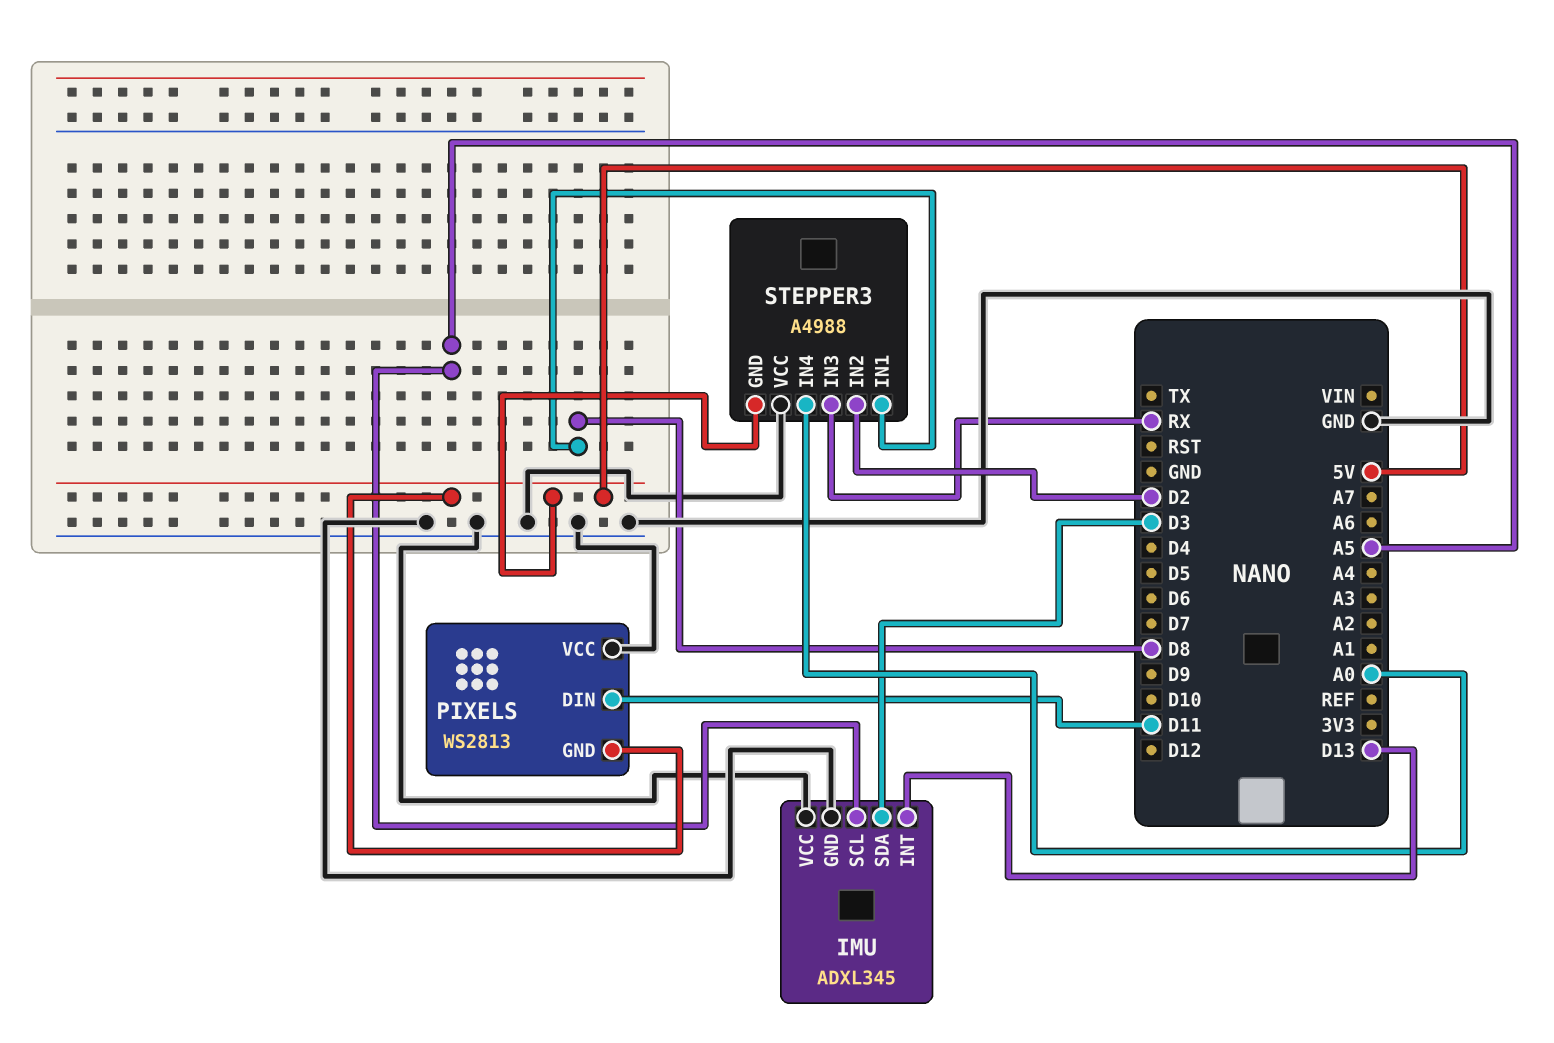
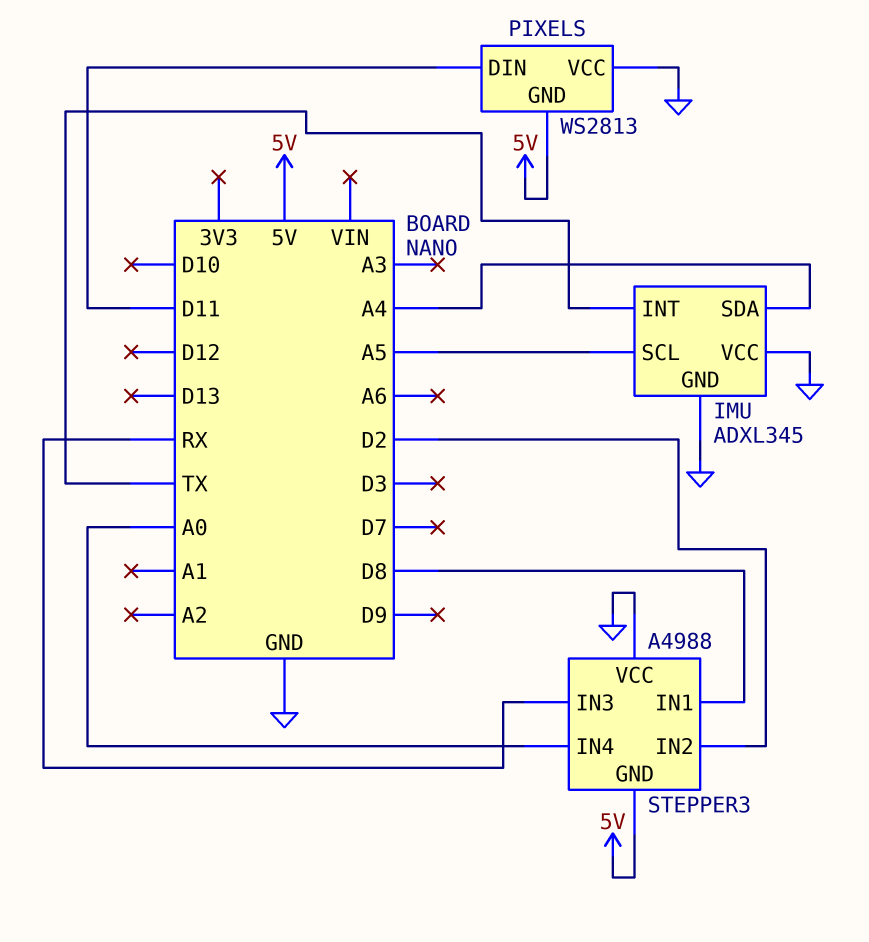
IMU pin INT: D13 -> TX
IMU pin SDA: D3 -> A4

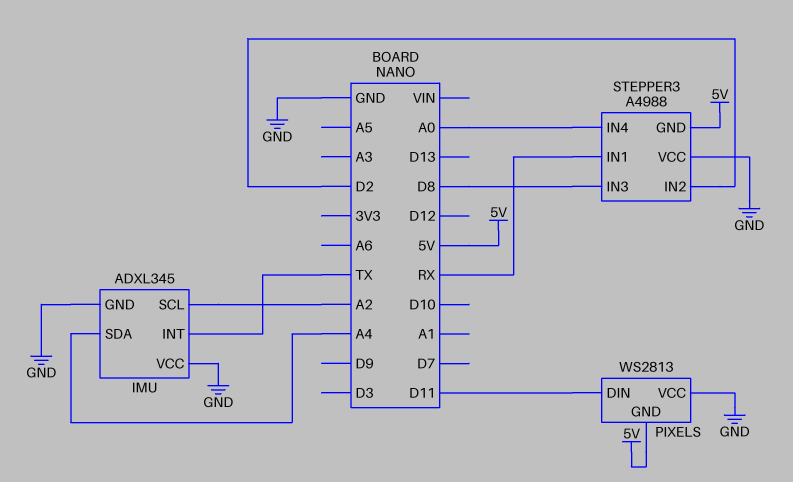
IMU pin SCL: A5 -> A2
STEPPER3 pin IN1: D8 -> RX
STEPPER3 pin IN3: RX -> D8

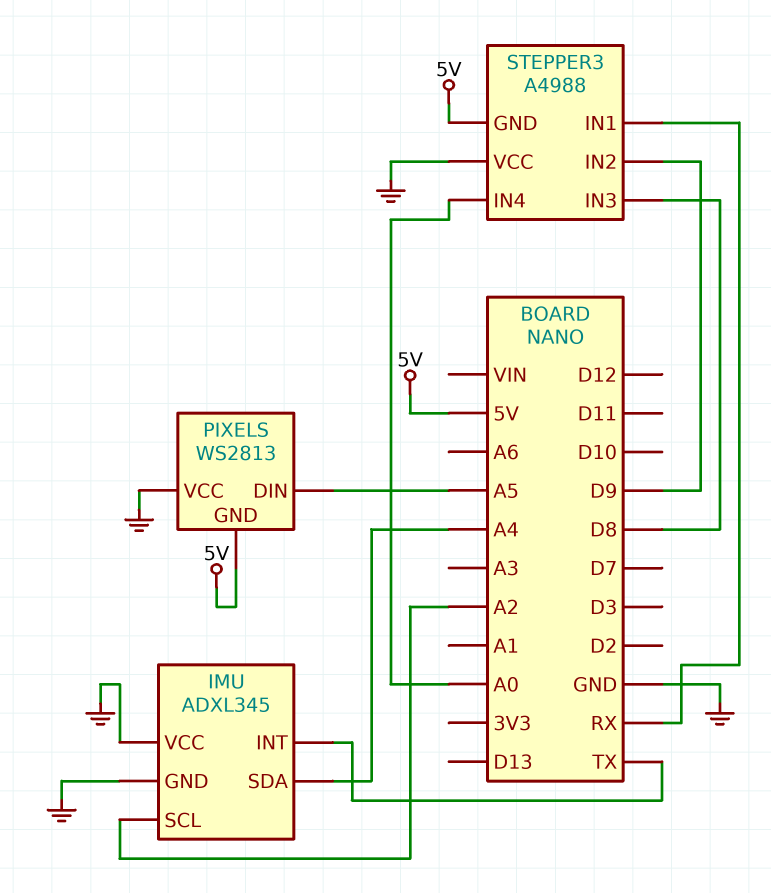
PIXELS pin DIN: D11 -> A5
STEPPER3 pin IN2: D2 -> D9

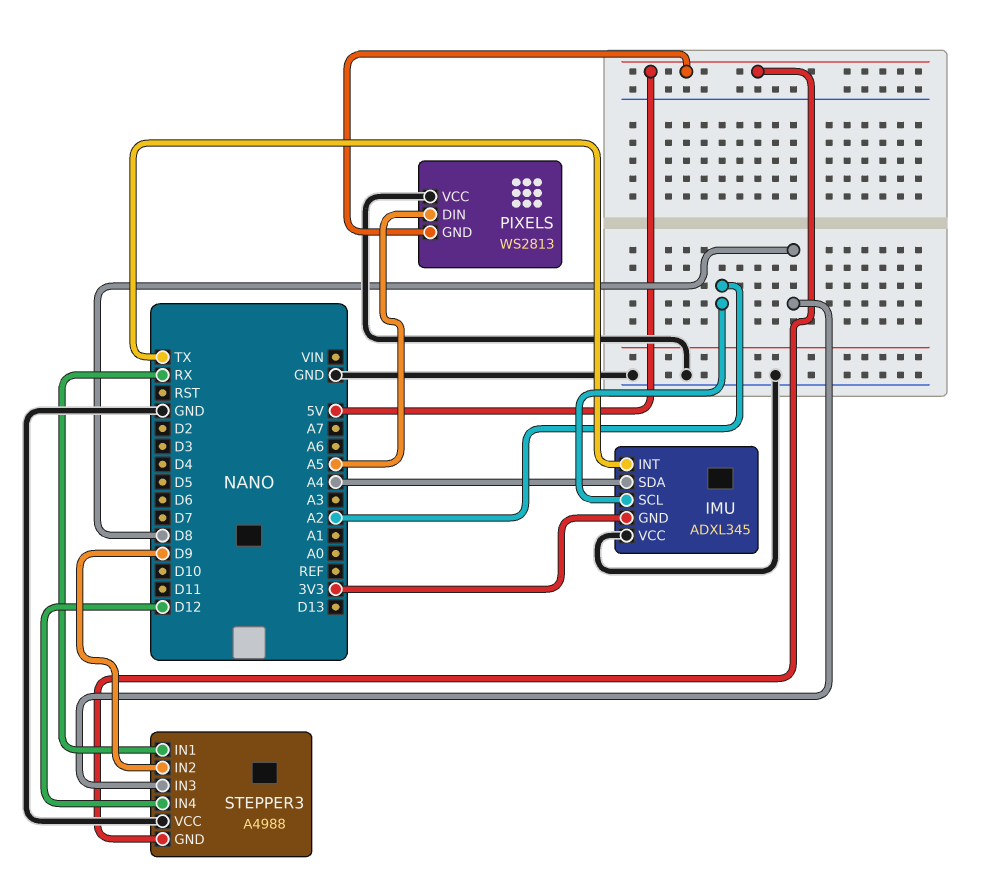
IMU pin GND: GND -> 3V3
STEPPER3 pin IN4: A0 -> D12

